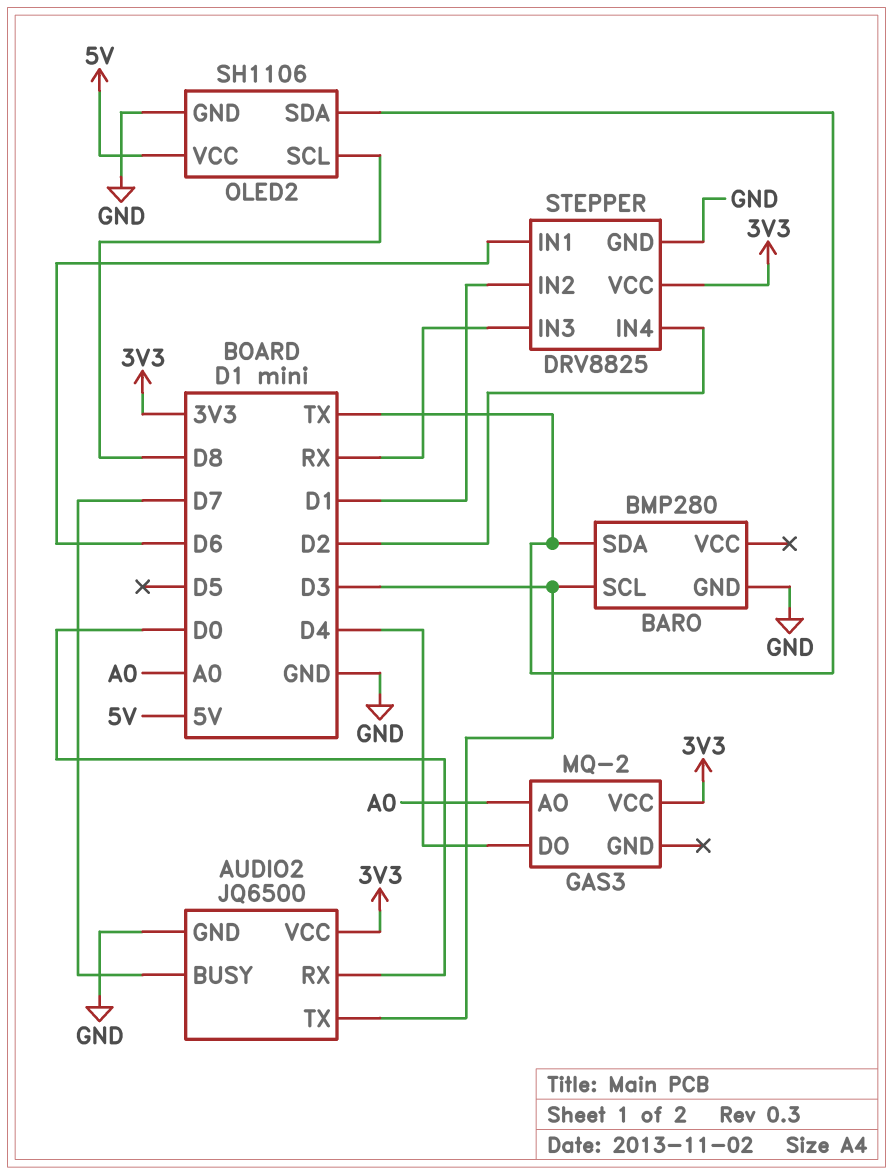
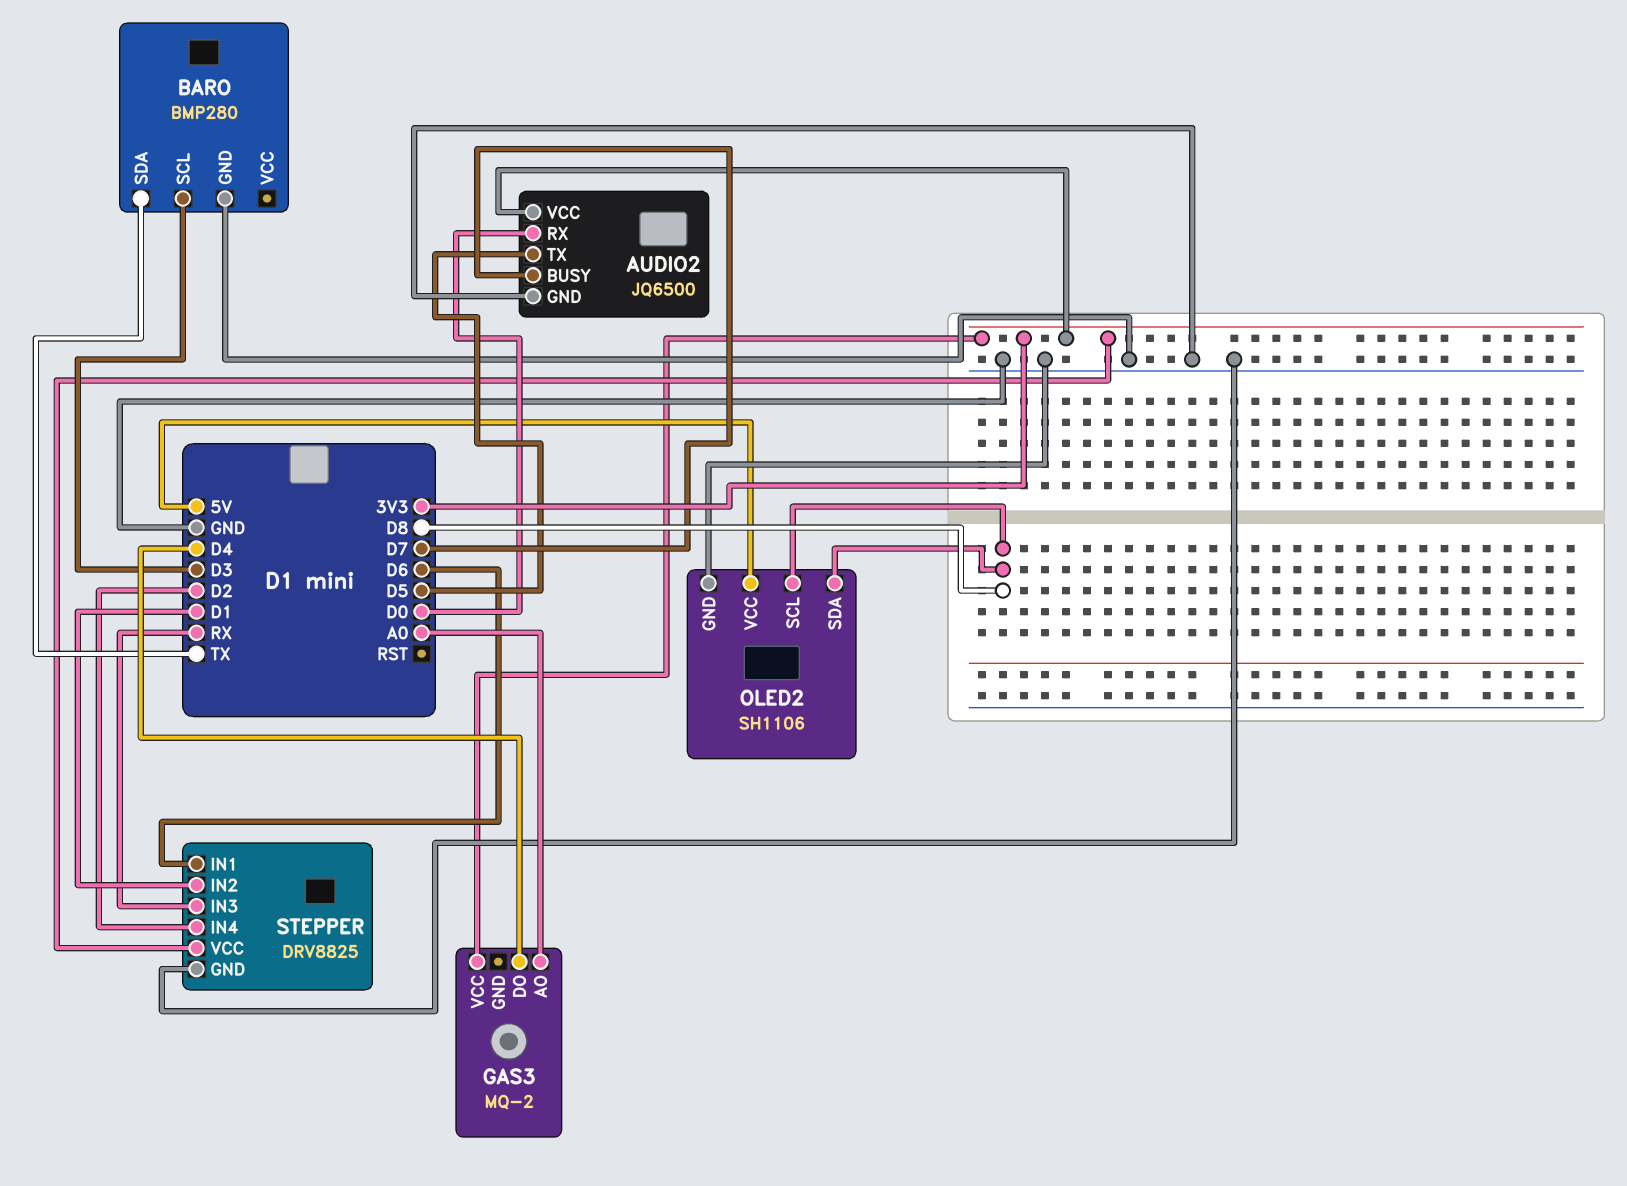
AUDIO2 pin TX: D3 -> D5
OLED2 pin SDA: TX -> D8

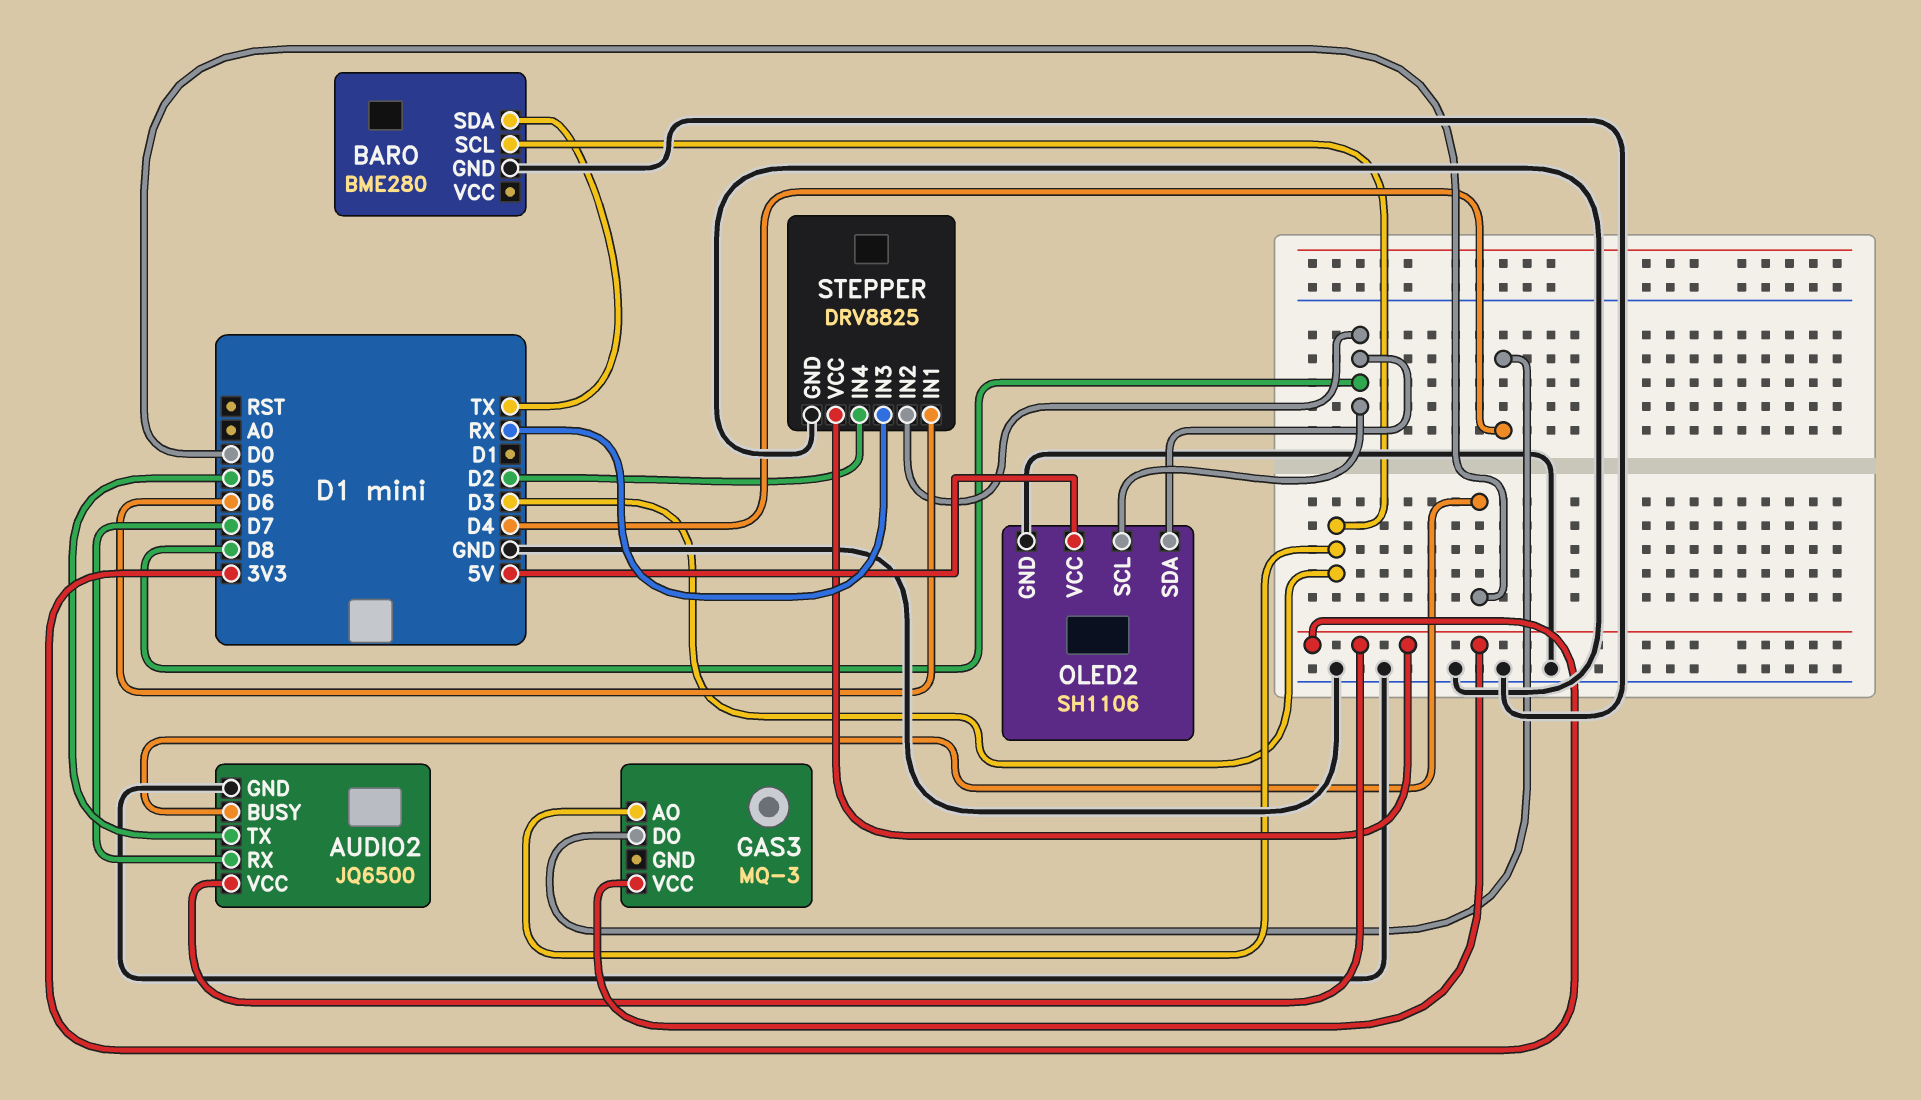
AUDIO2 pin BUSY: D7 -> D0
AUDIO2 pin RX: D0 -> D7
BARO: BMP280 -> BME280
GAS3: MQ-2 -> MQ-3
GAS3 pin AO: A0 -> D3
STEPPER pin IN2: D1 -> D8

